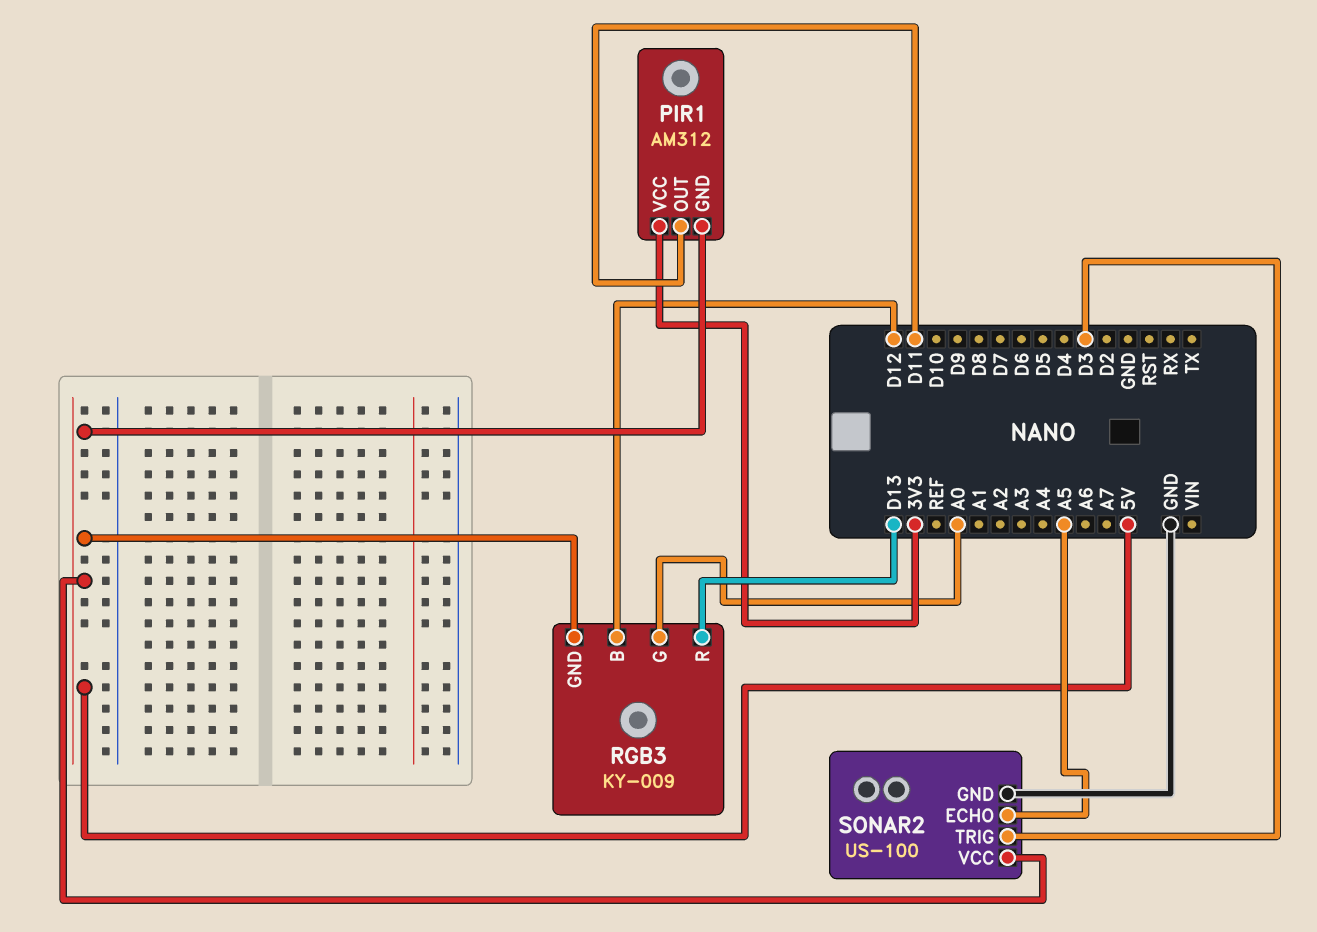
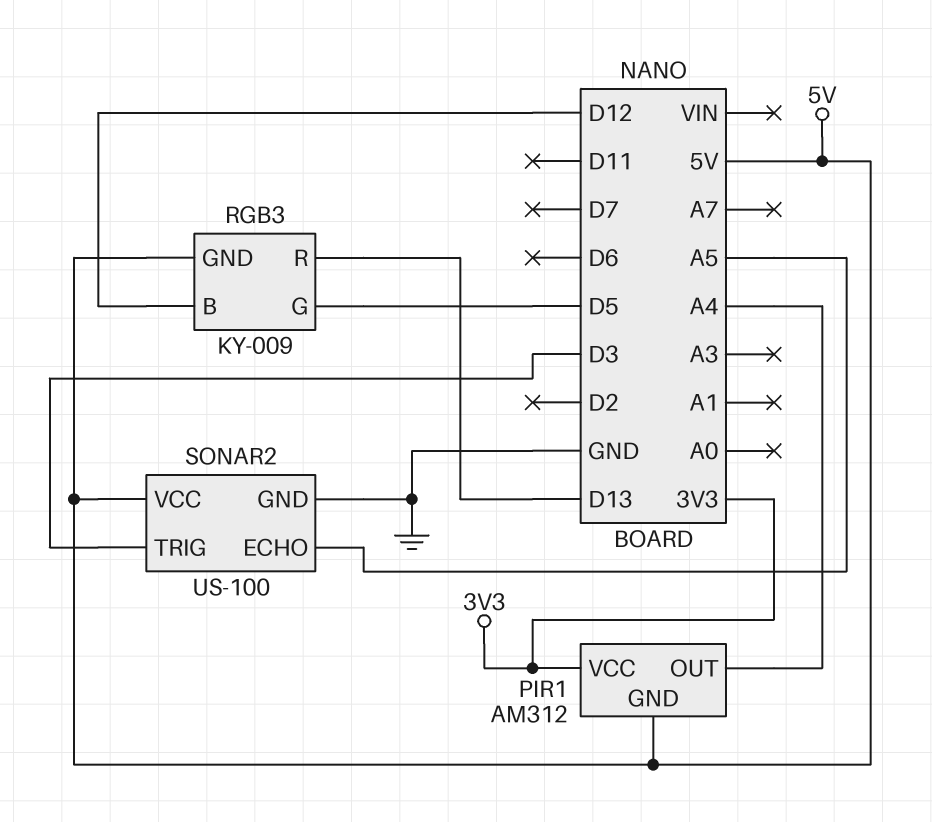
PIR1 pin OUT: D11 -> A4
RGB3 pin G: A0 -> D5

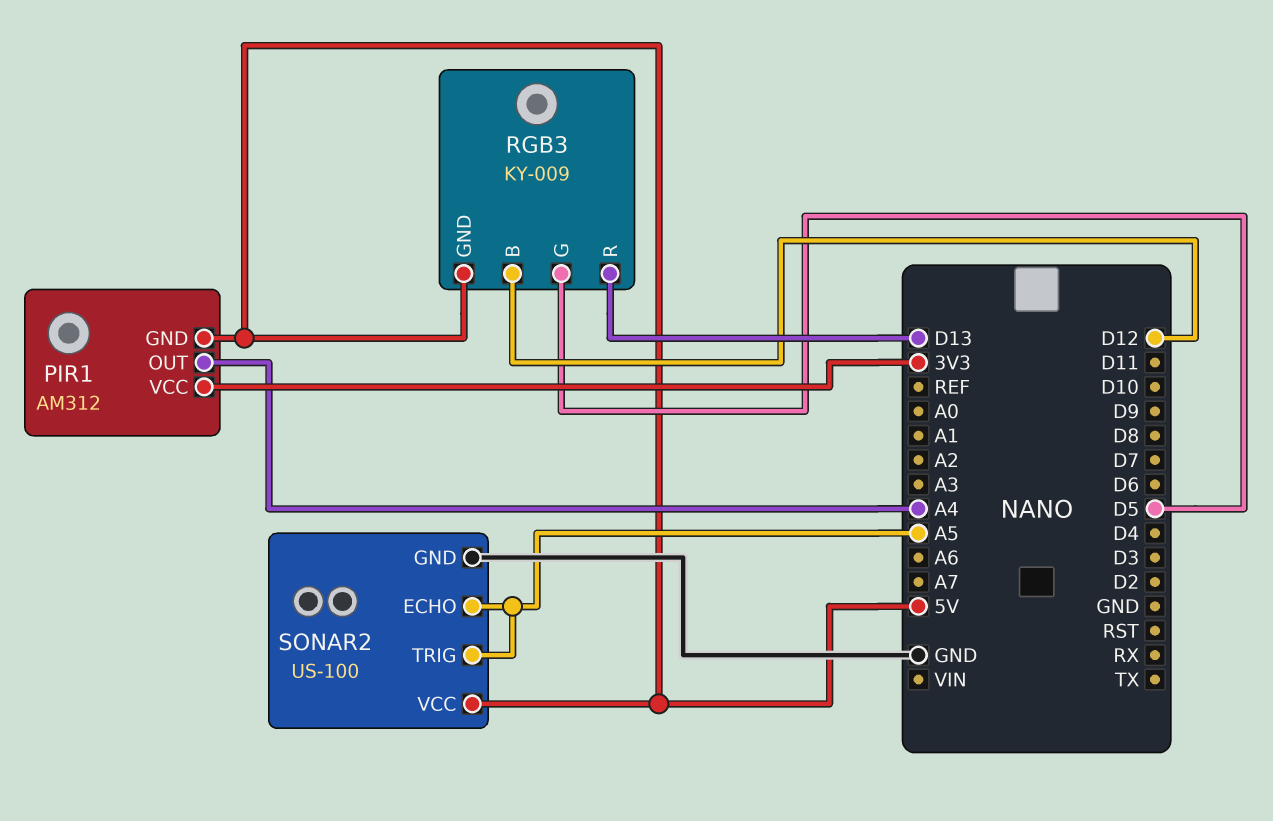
SONAR2 pin TRIG: D3 -> A5

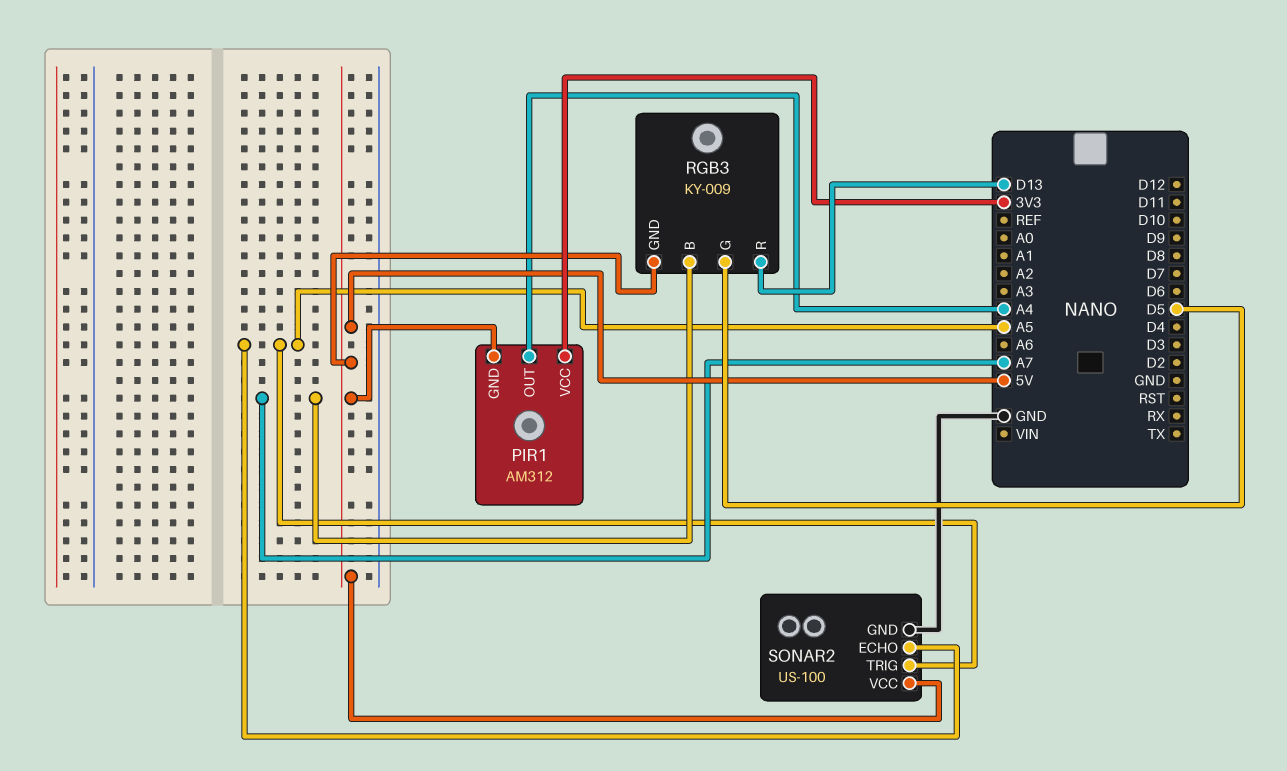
RGB3 pin B: D12 -> A7

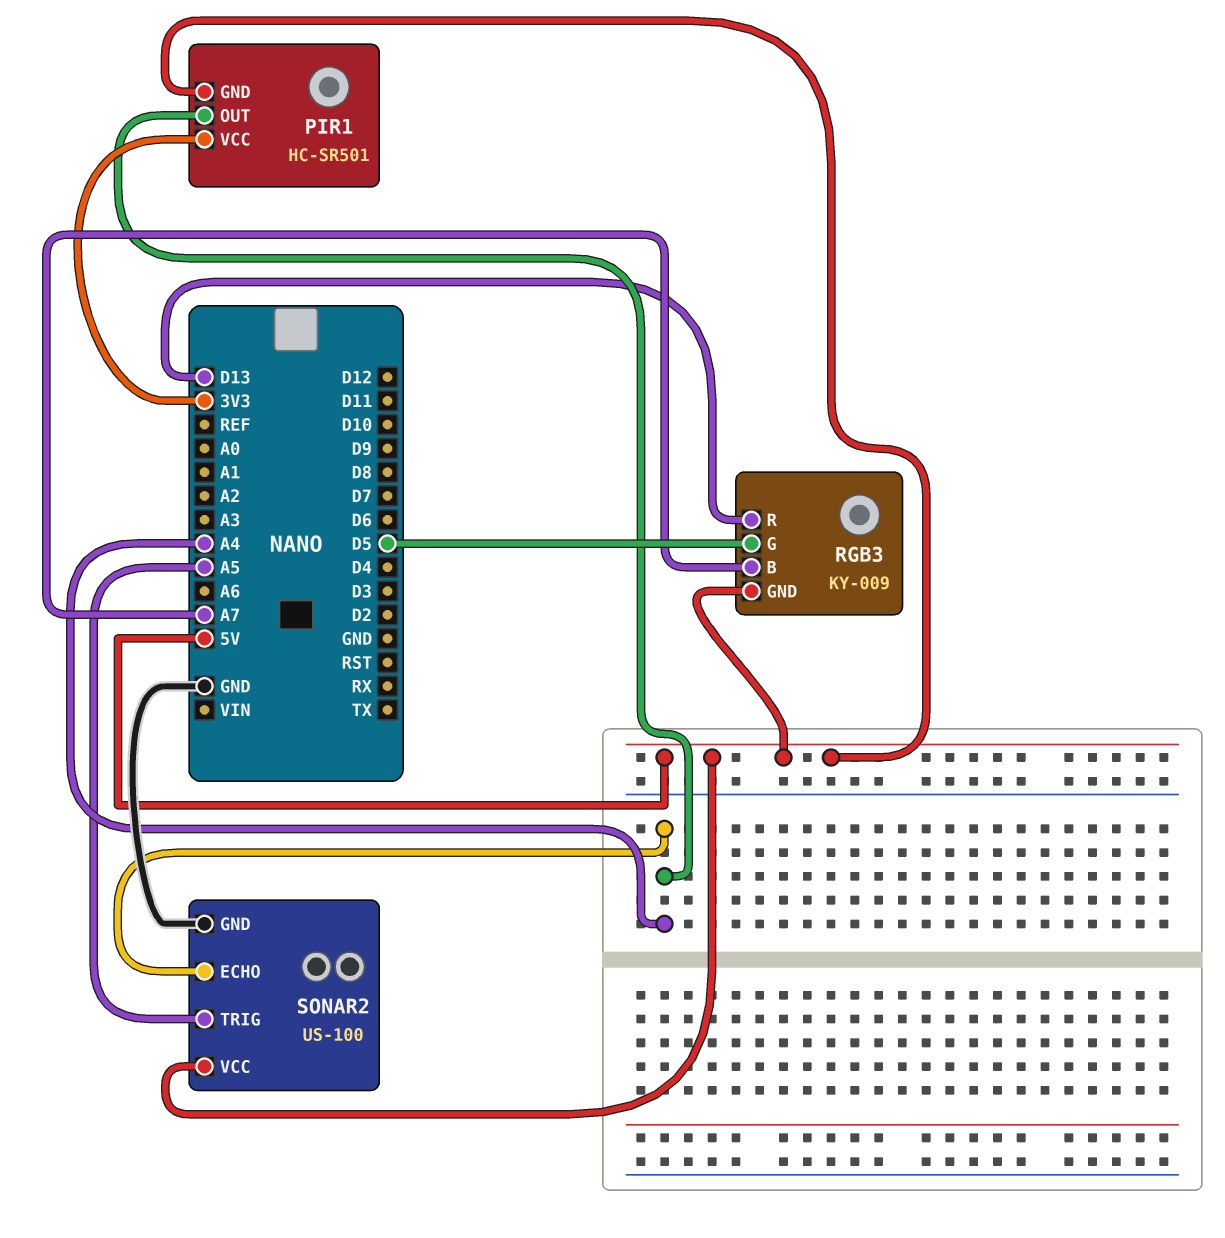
PIR1: AM312 -> HC-SR501
SONAR2 pin ECHO: A5 -> A4

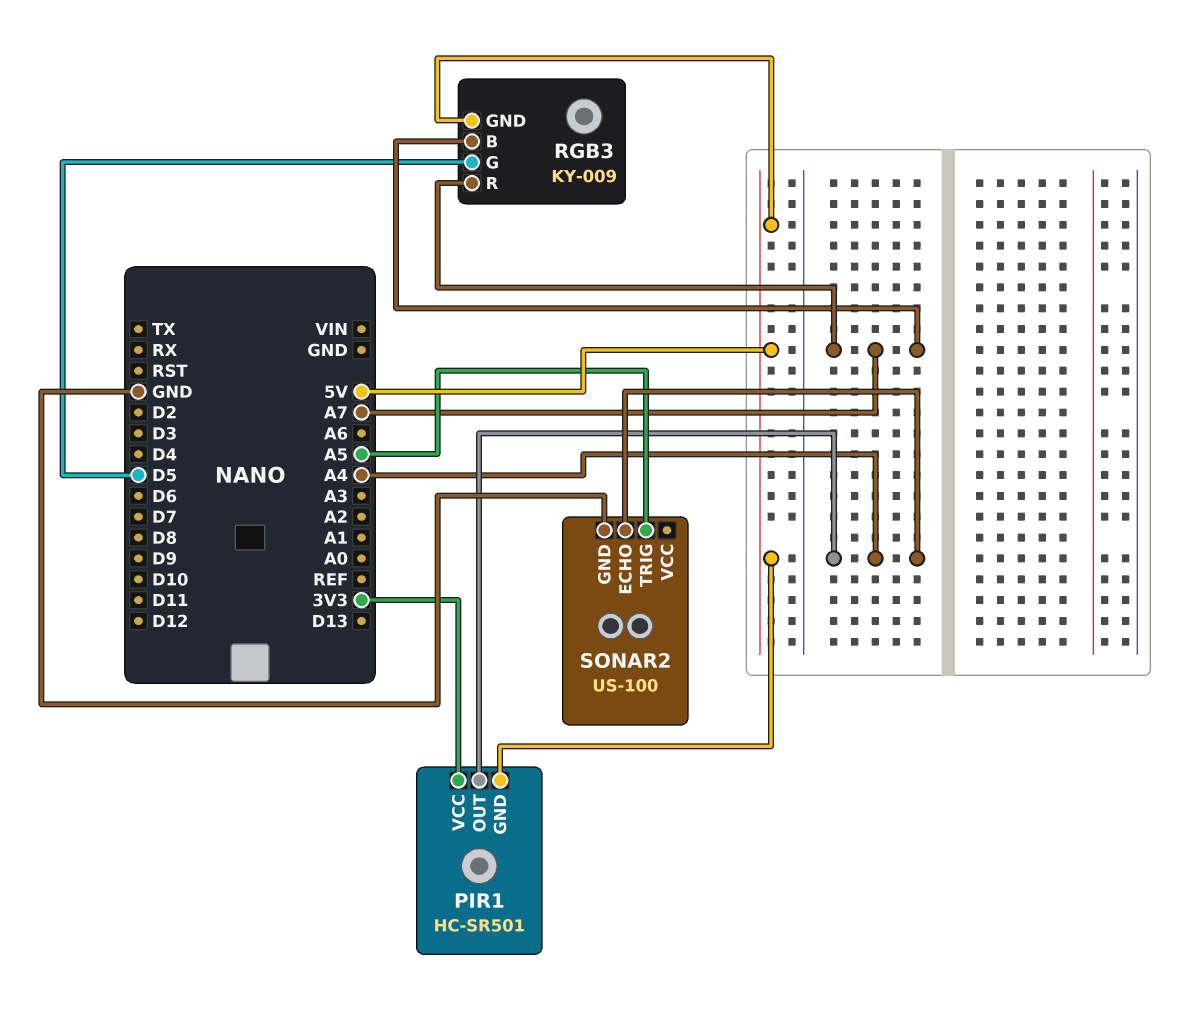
RGB3 pin R: D13 -> A7
SONAR2 pin VCC: 5V -> none

